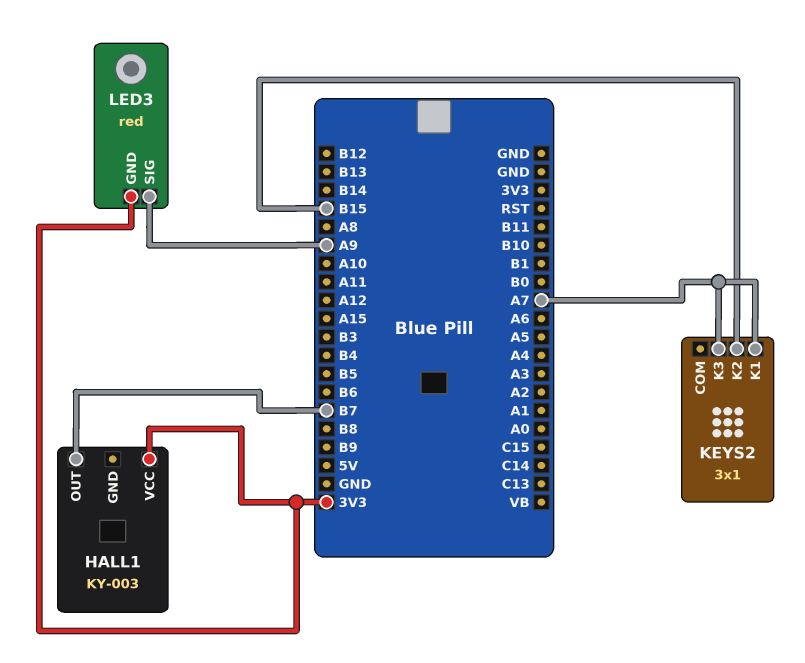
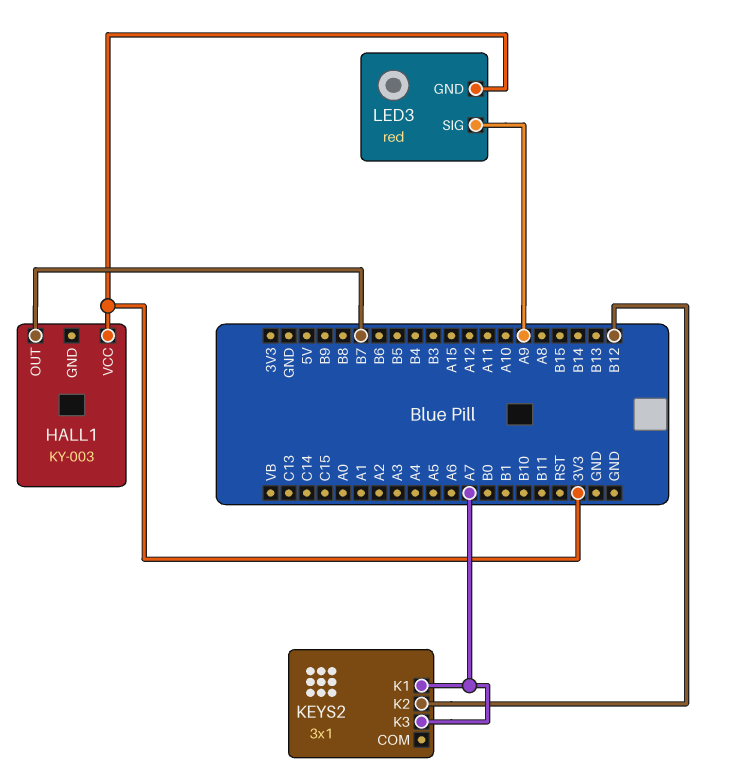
KEYS2 pin K2: B15 -> B12

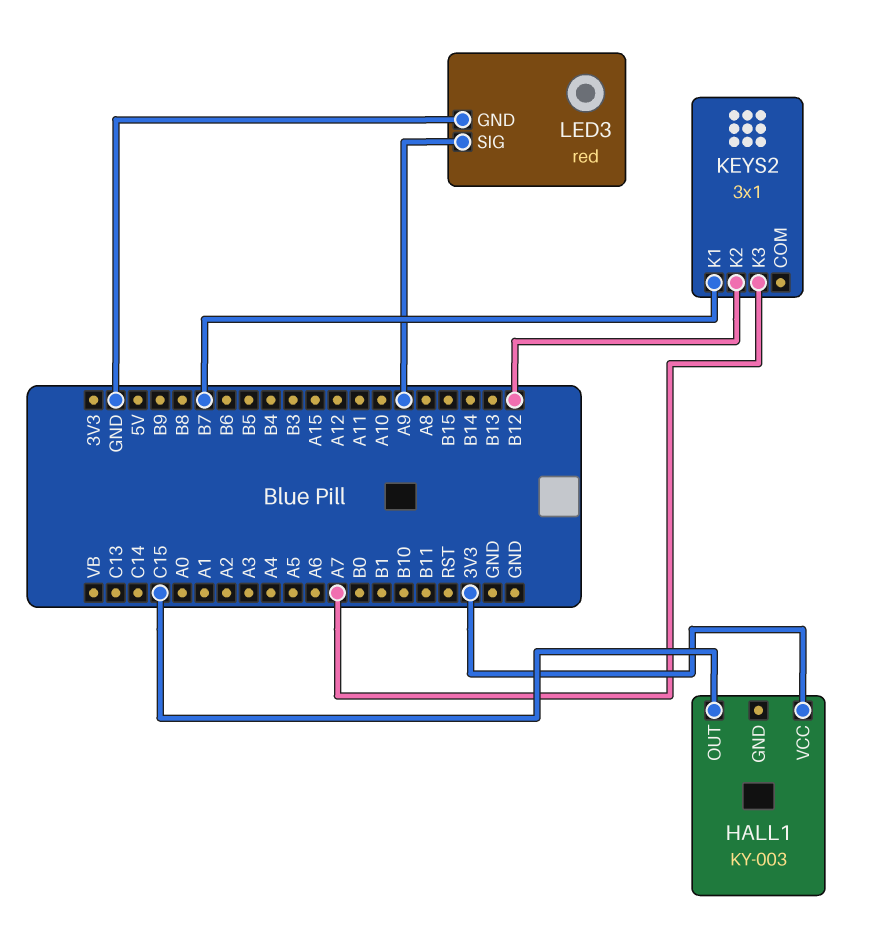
HALL1 pin OUT: B7 -> C15
KEYS2 pin K1: A7 -> B7
LED3 pin GND: 3V3 -> GND

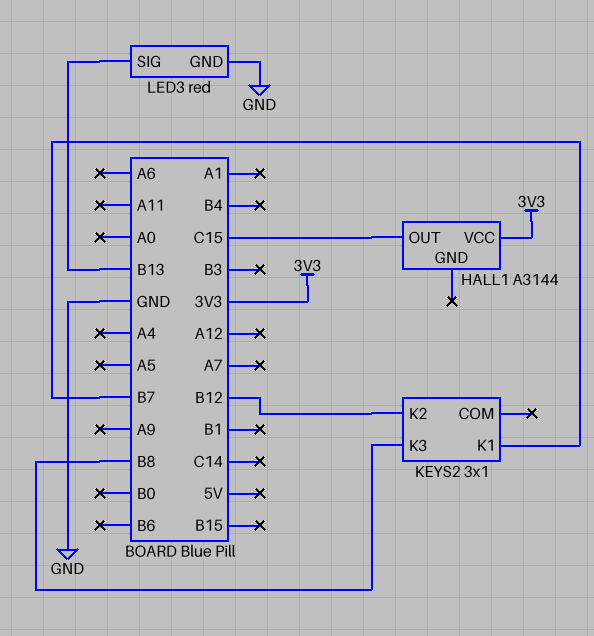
HALL1: KY-003 -> A3144
KEYS2 pin K3: A7 -> B8
LED3 pin SIG: A9 -> B13

